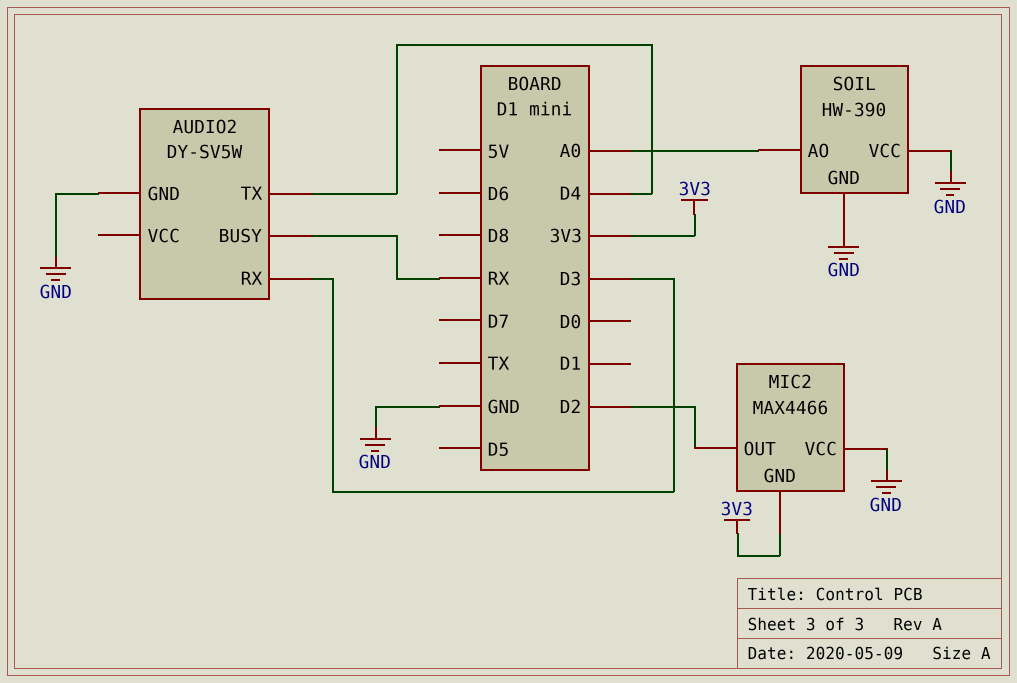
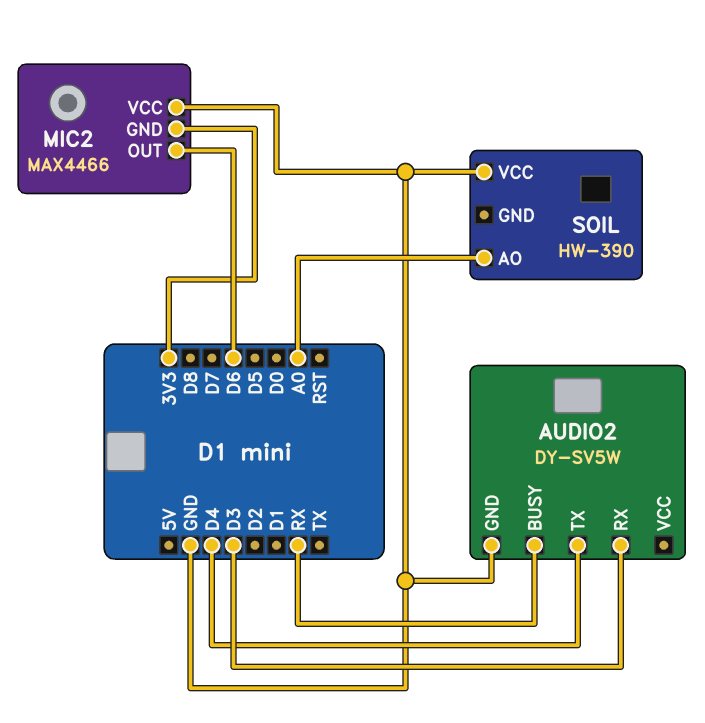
MIC2 pin OUT: D2 -> D6
SOIL pin GND: GND -> none

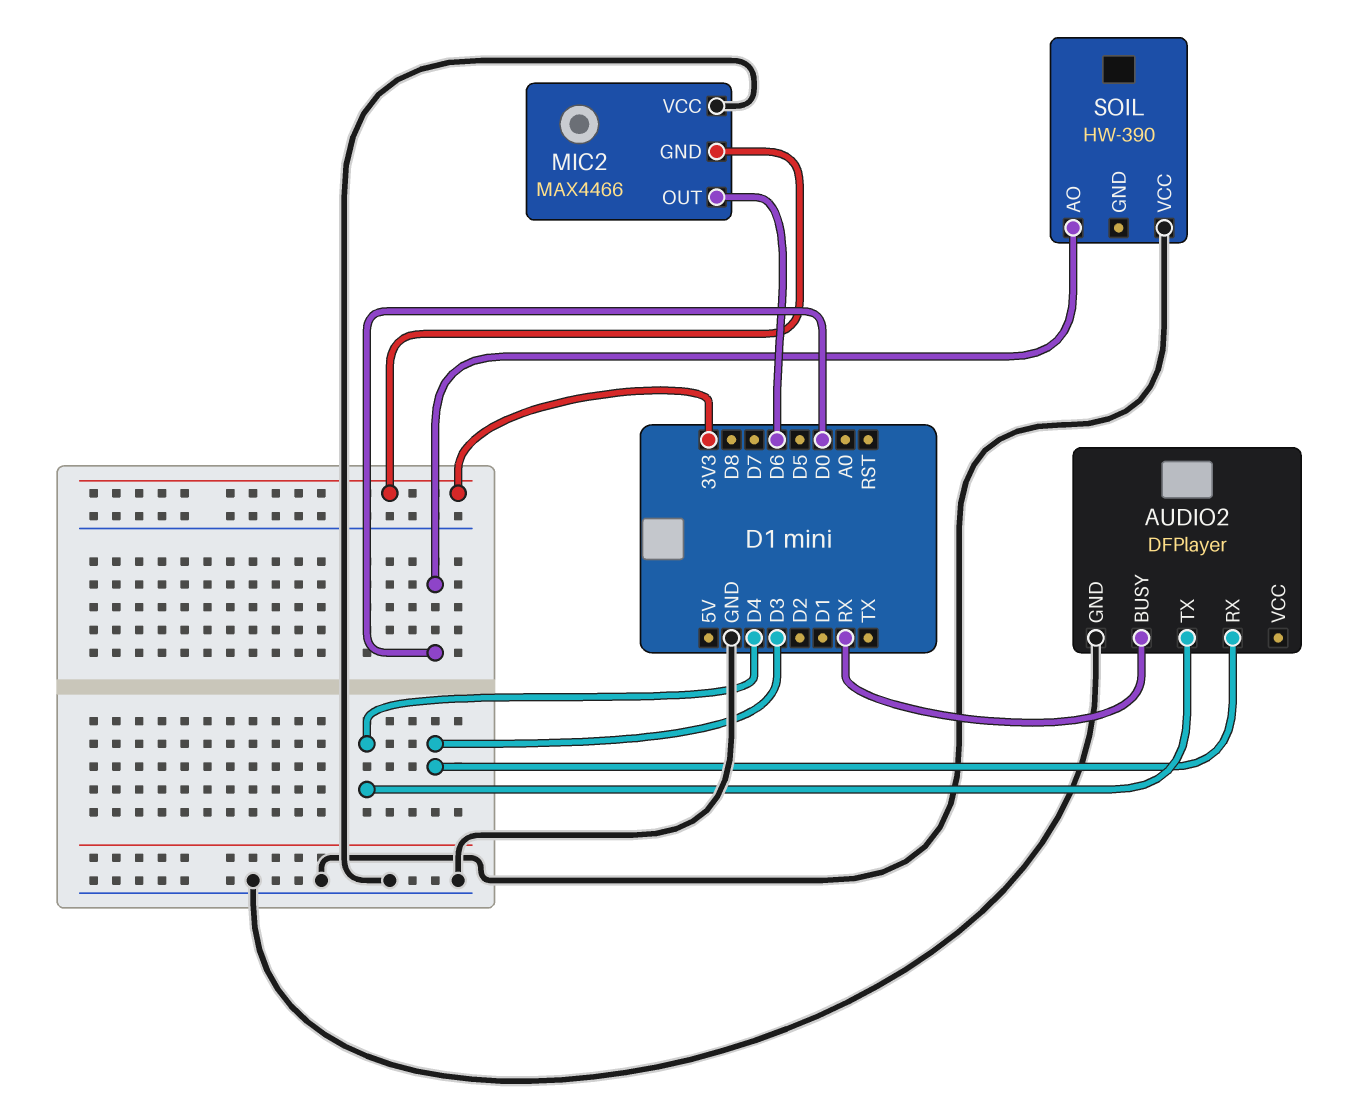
AUDIO2: DY-SV5W -> DFPlayer
SOIL pin AO: A0 -> D0

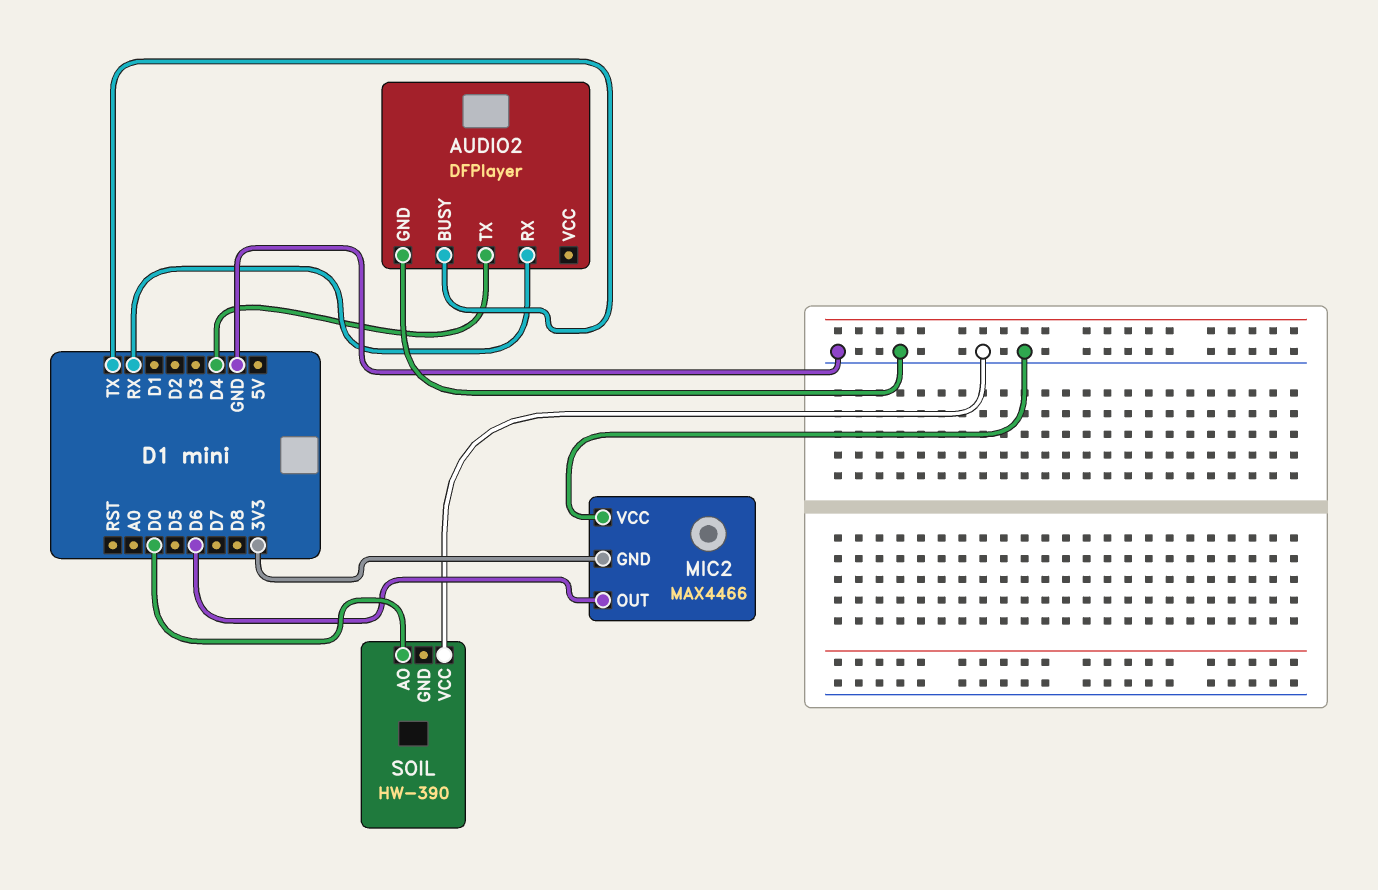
AUDIO2 pin BUSY: RX -> TX
AUDIO2 pin RX: D3 -> RX

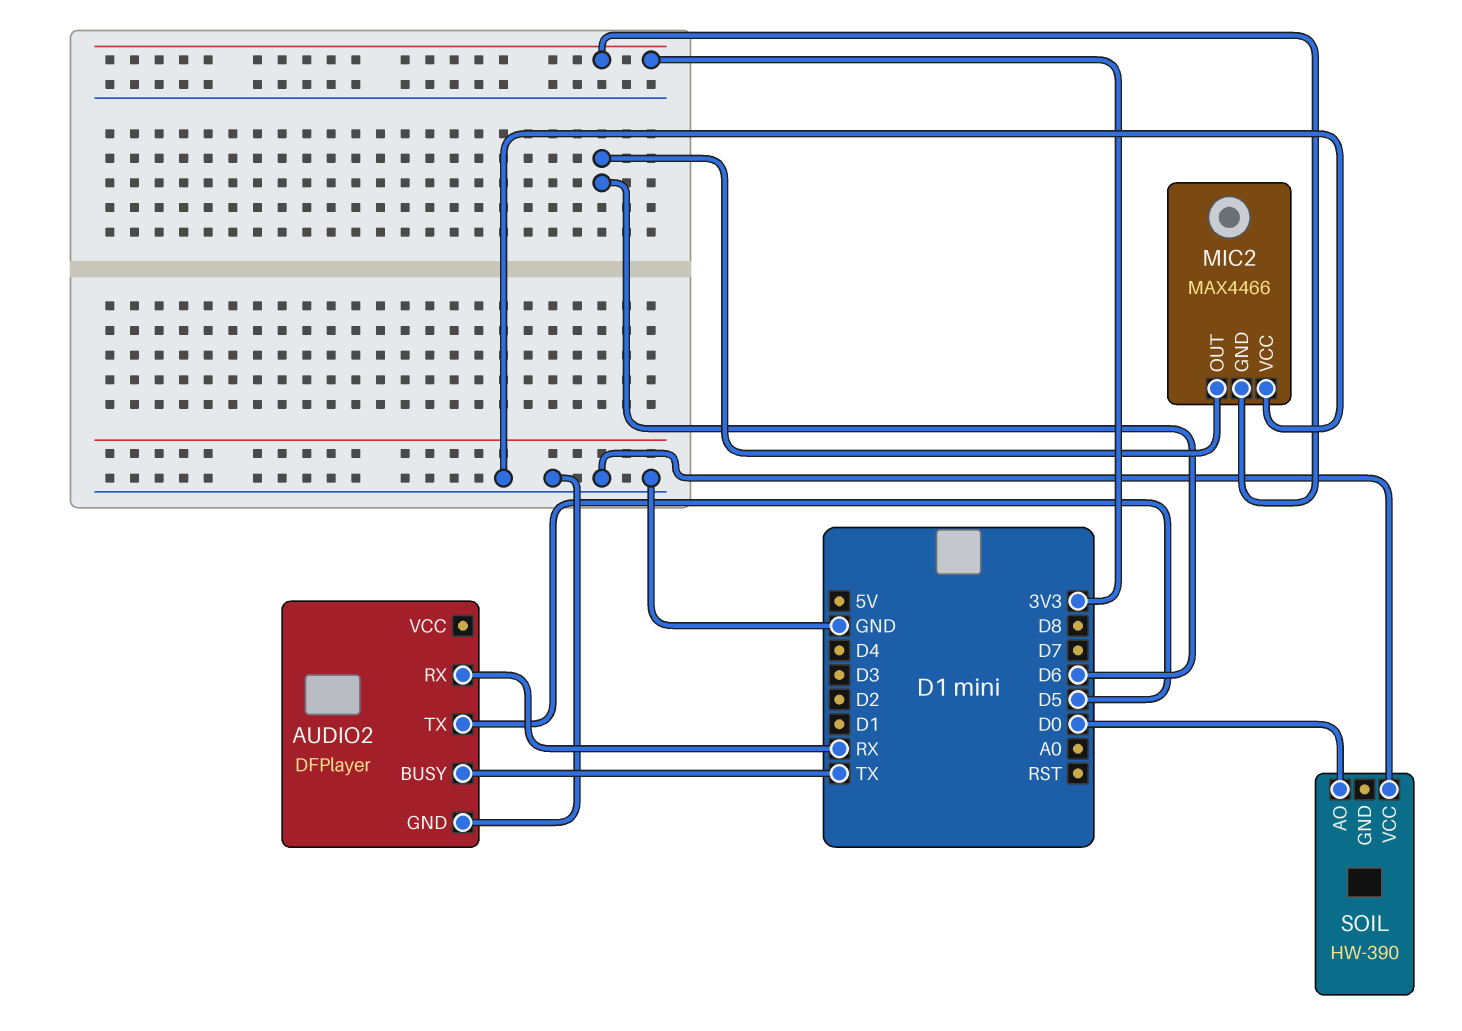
AUDIO2 pin TX: D4 -> D5

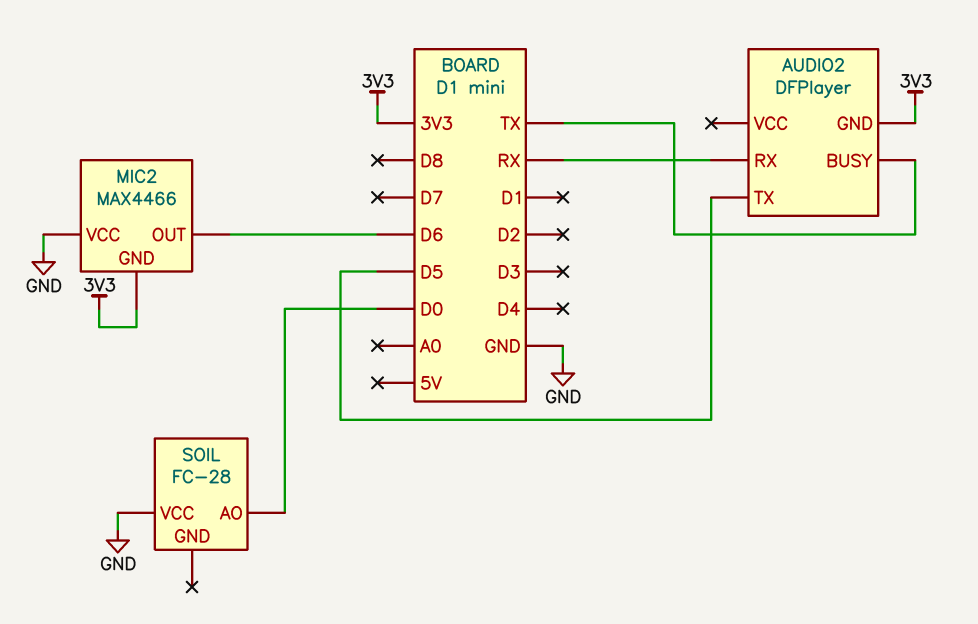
AUDIO2 pin GND: GND -> 3V3
SOIL: HW-390 -> FC-28

